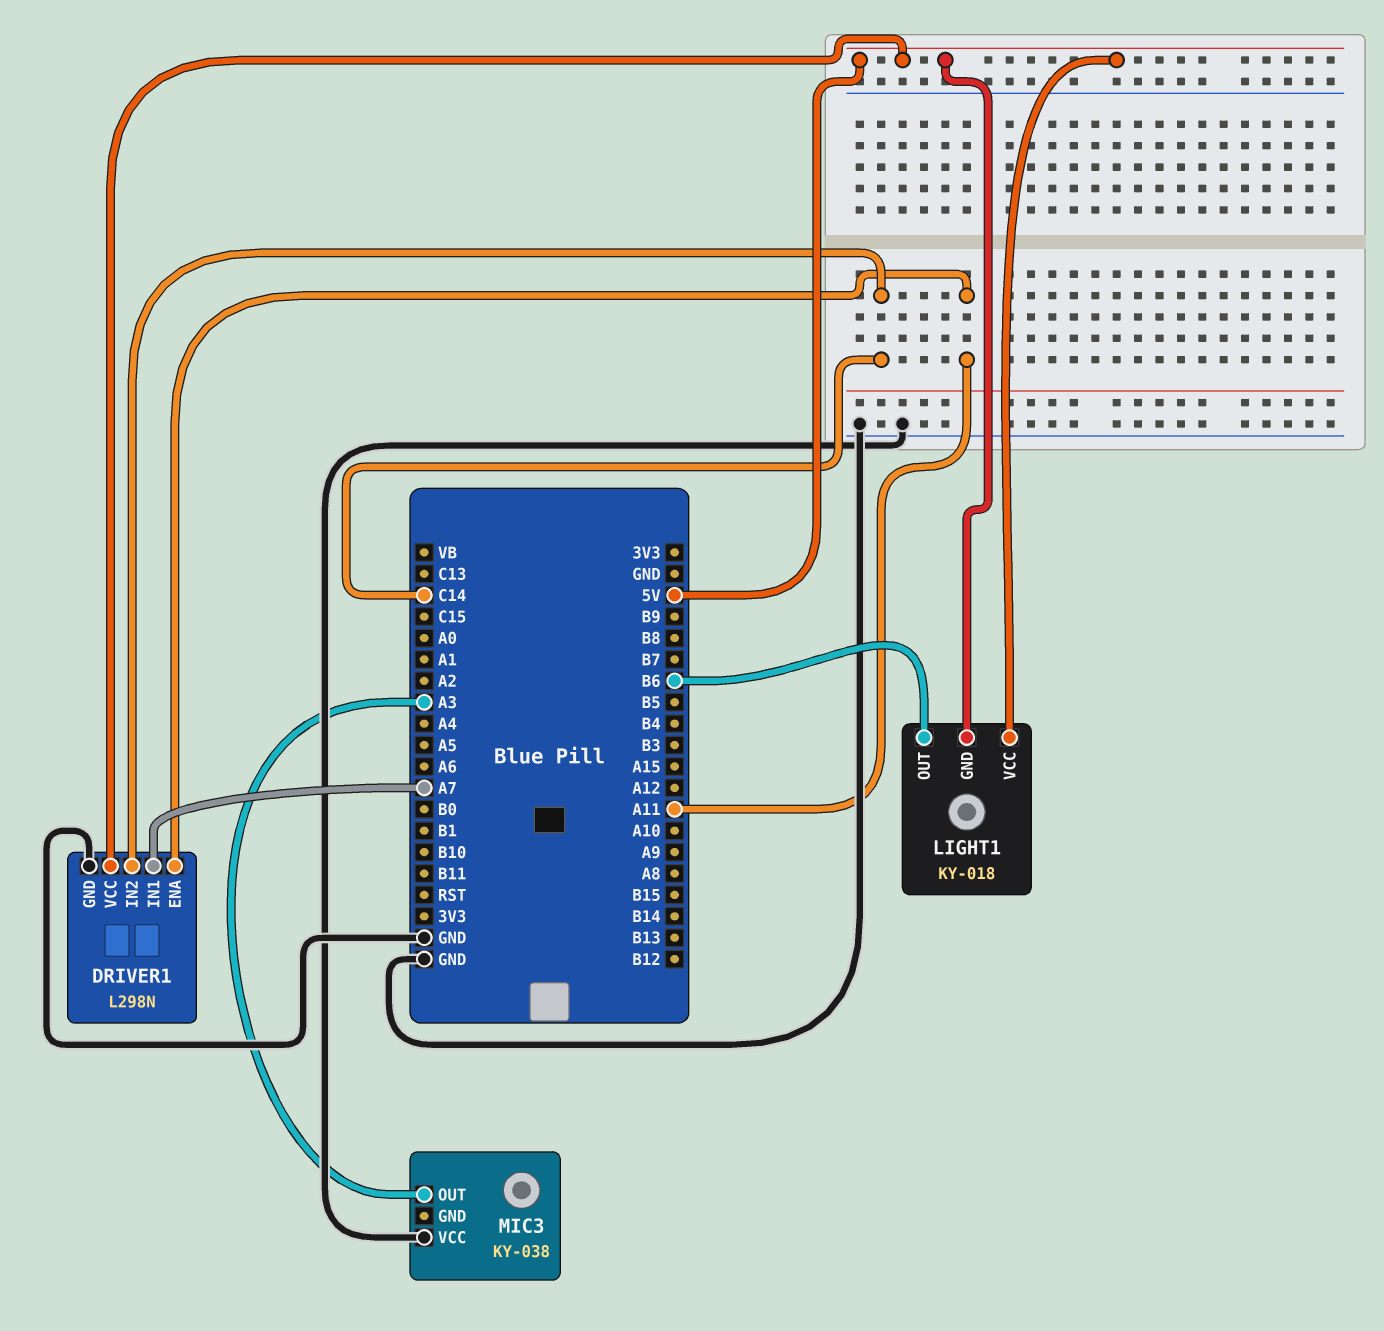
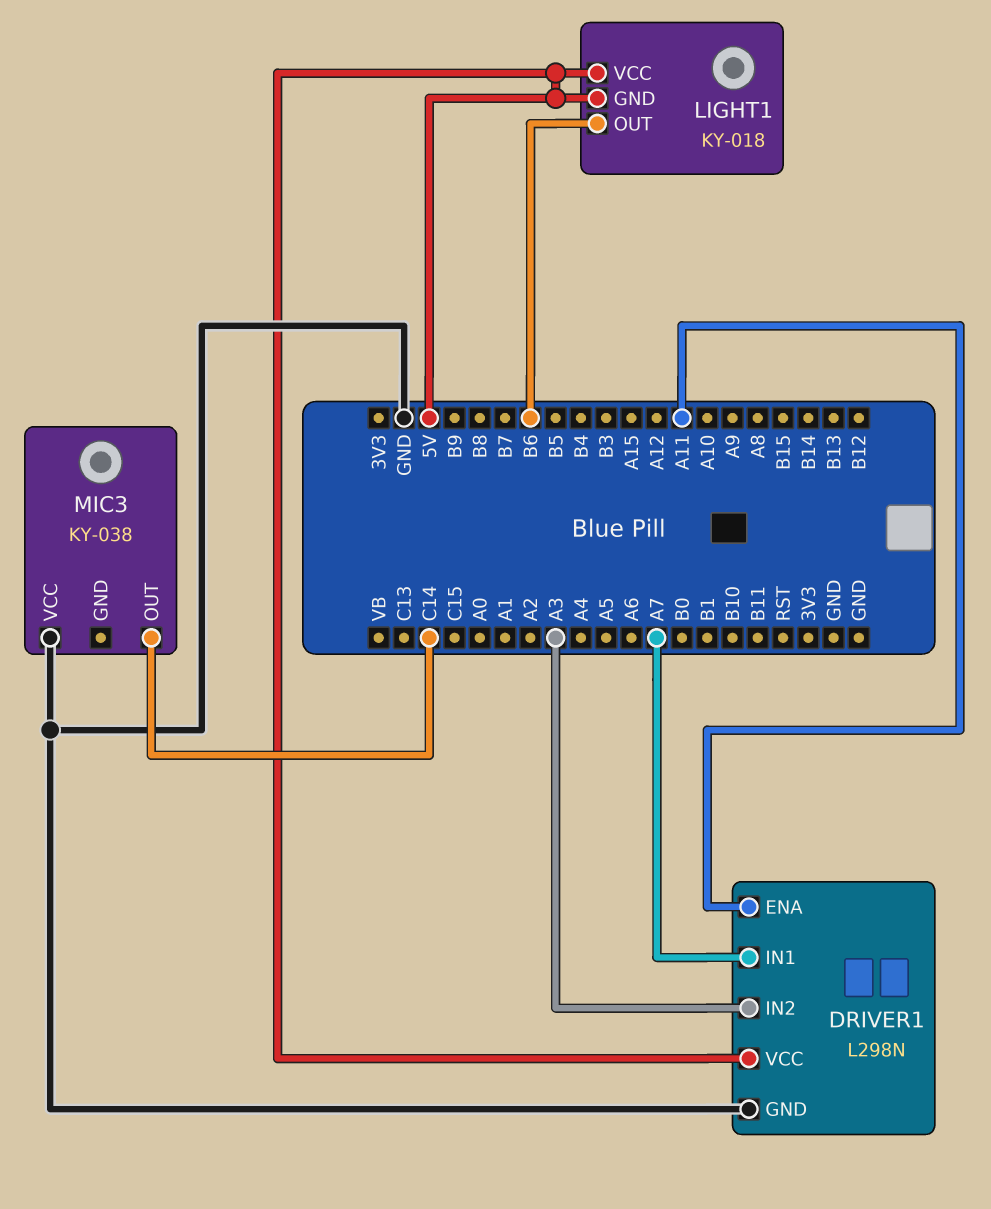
DRIVER1 pin IN2: C14 -> A3
MIC3 pin OUT: A3 -> C14

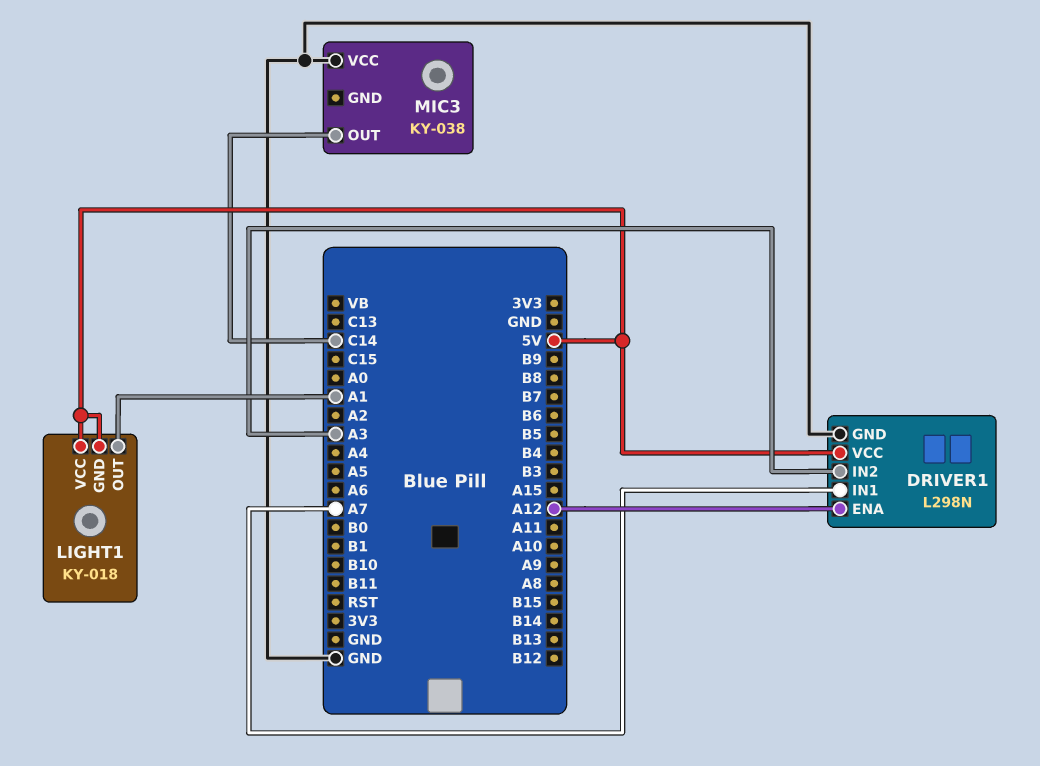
DRIVER1 pin ENA: A11 -> A12
LIGHT1 pin OUT: B6 -> A1

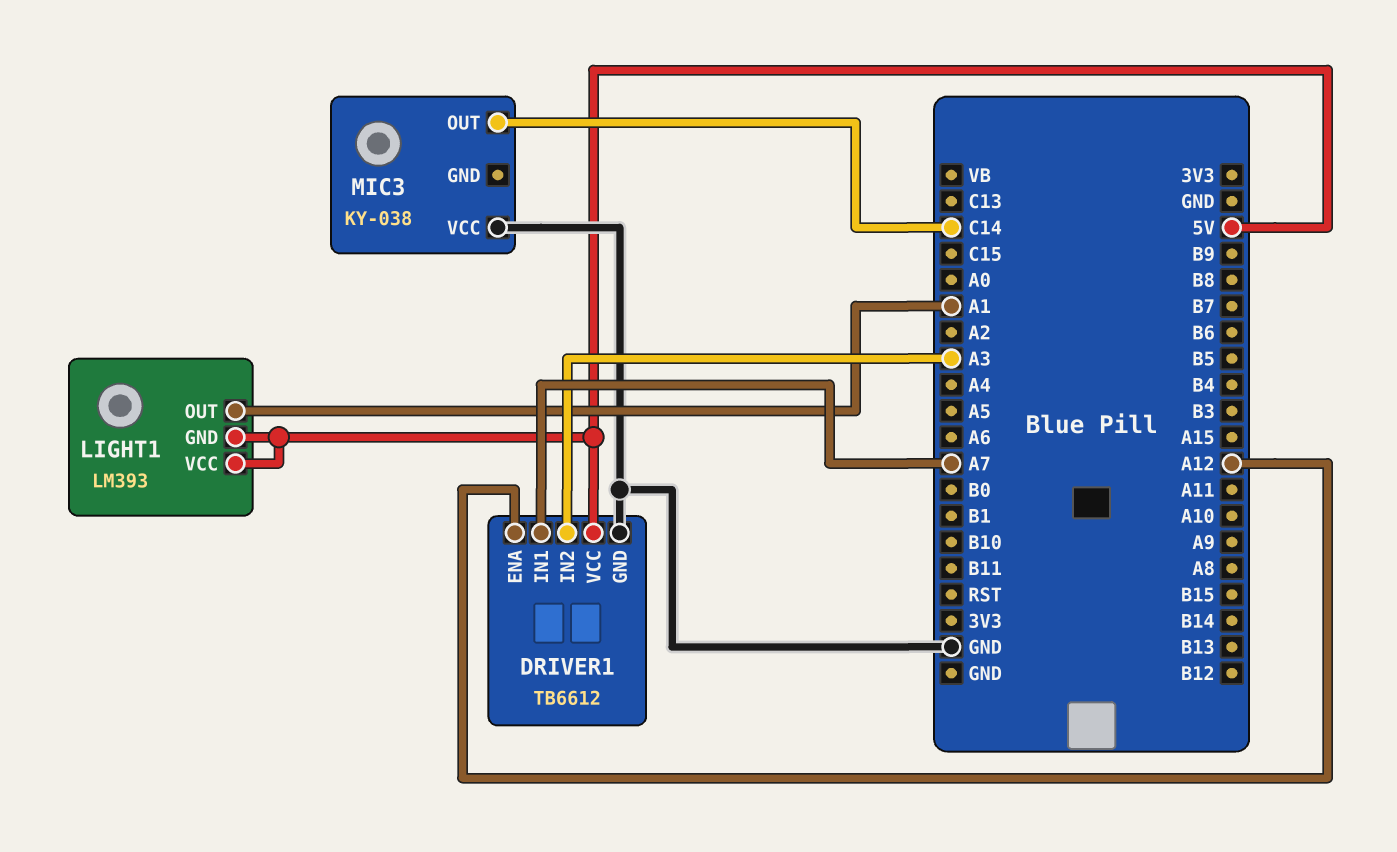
DRIVER1: L298N -> TB6612
LIGHT1: KY-018 -> LM393

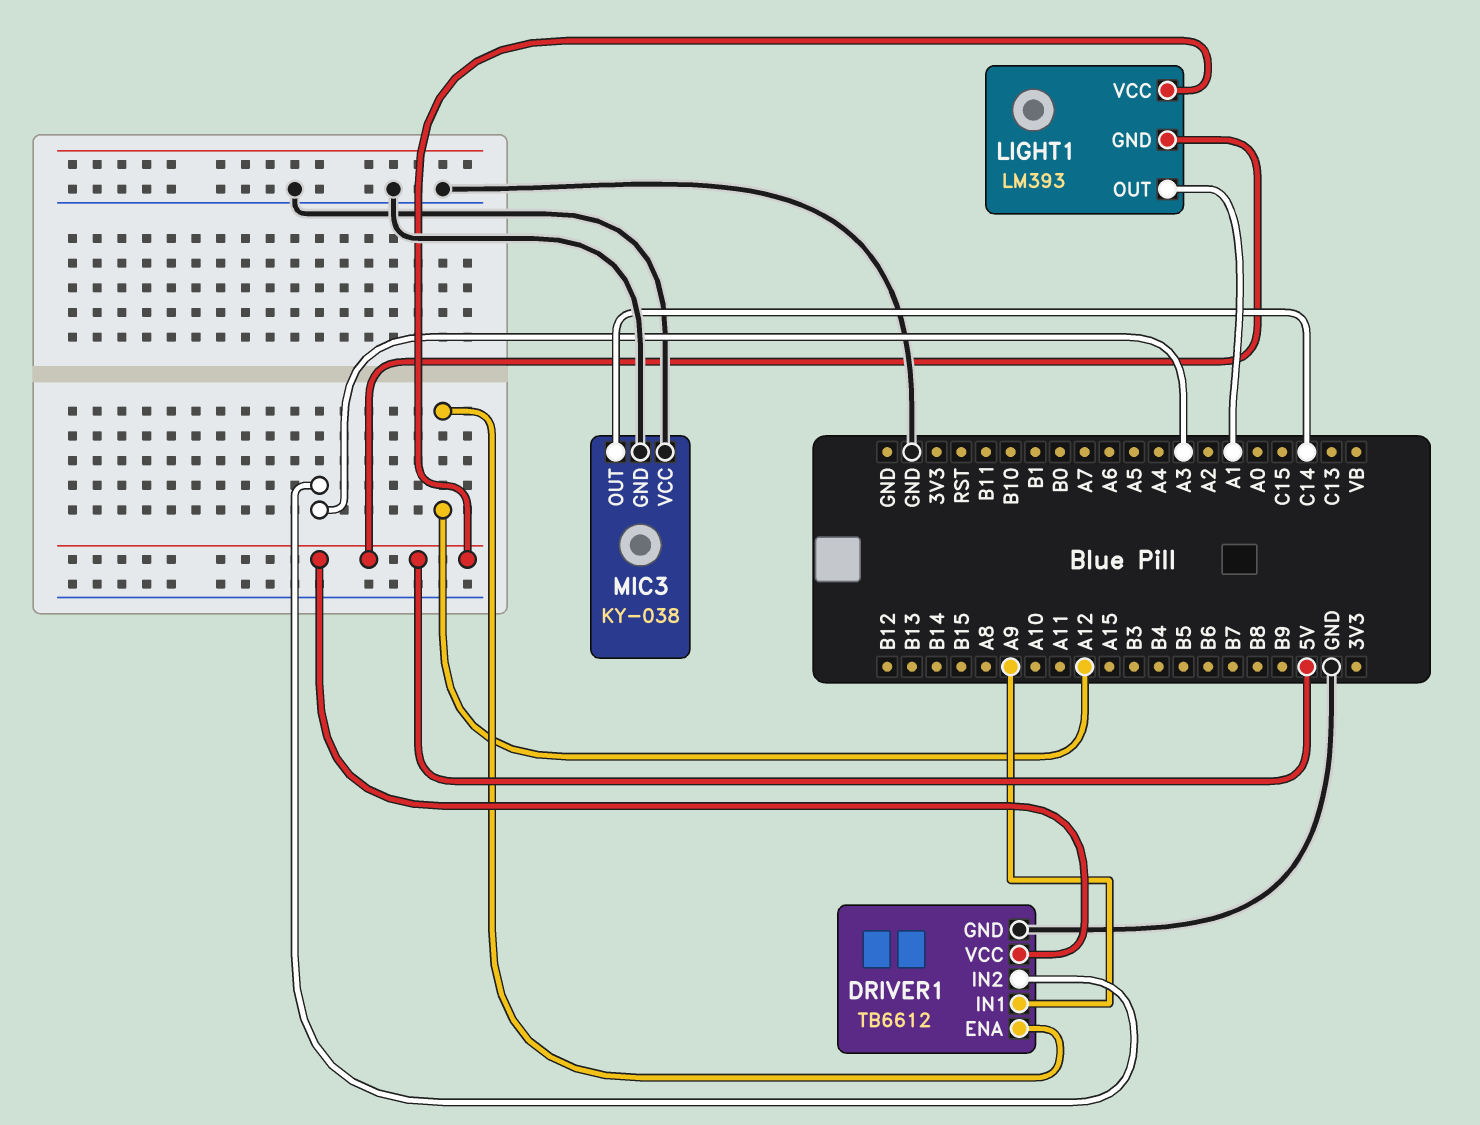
DRIVER1 pin IN1: A7 -> A9
MIC3 pin GND: none -> GND

